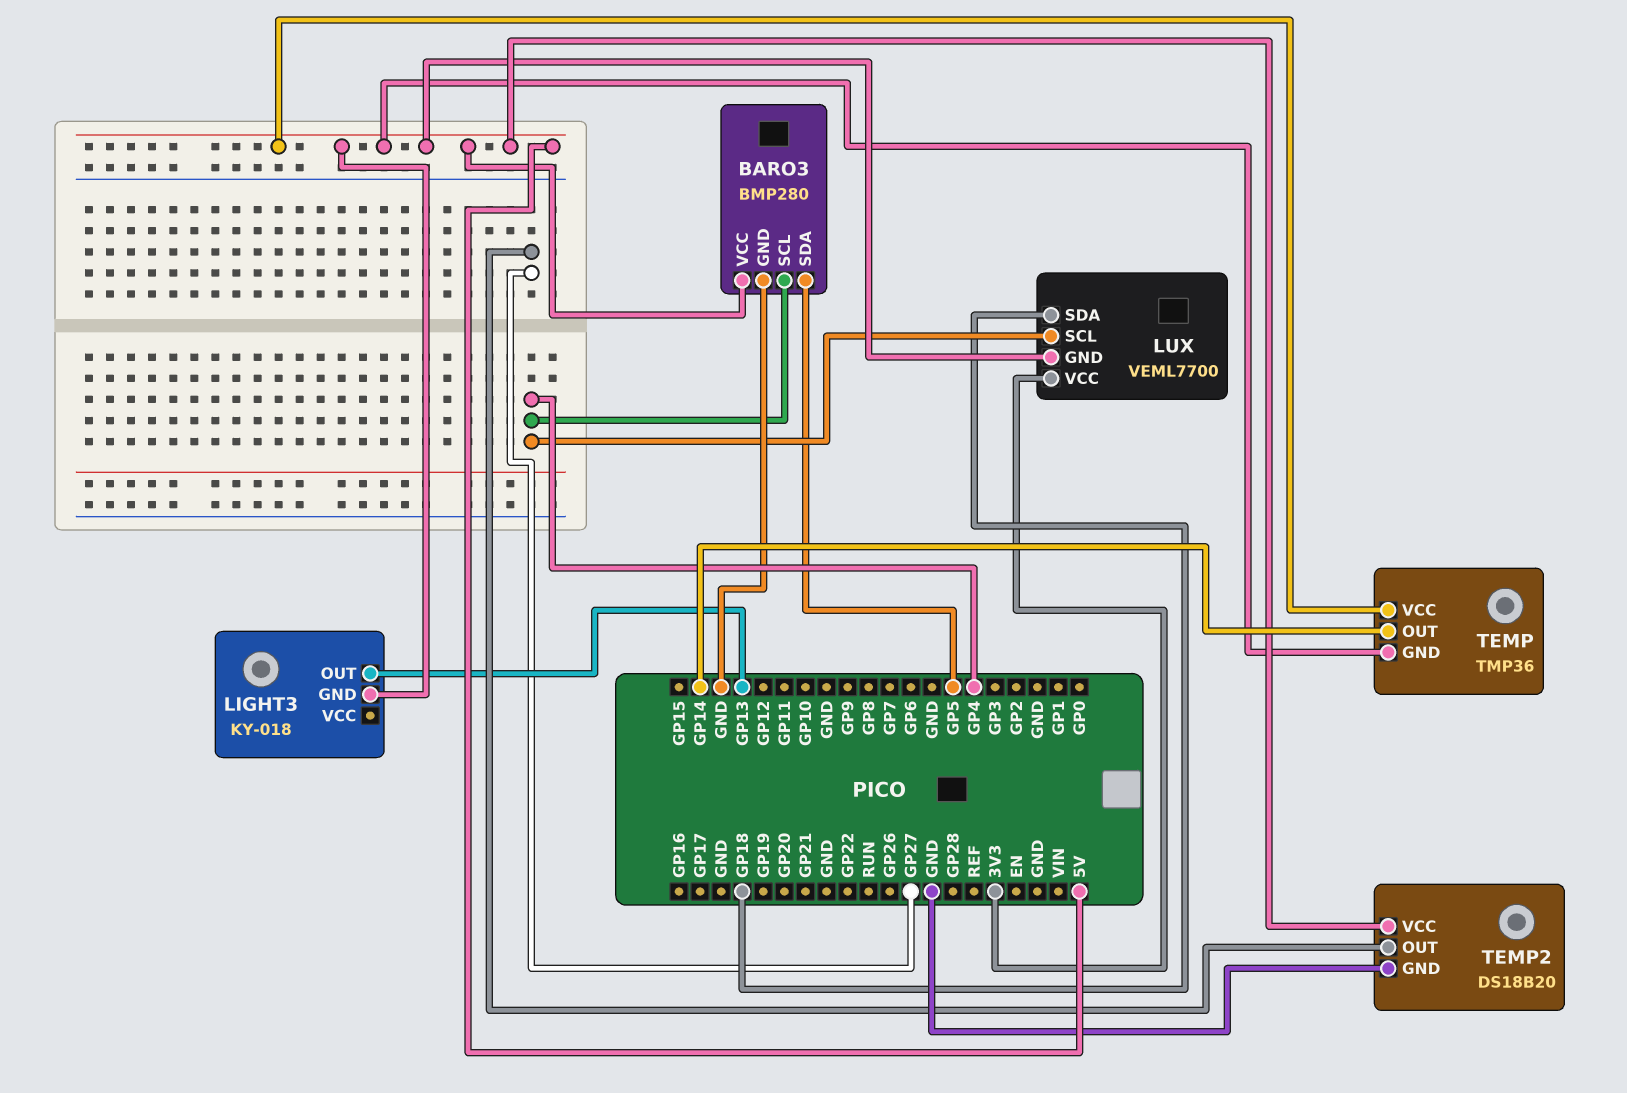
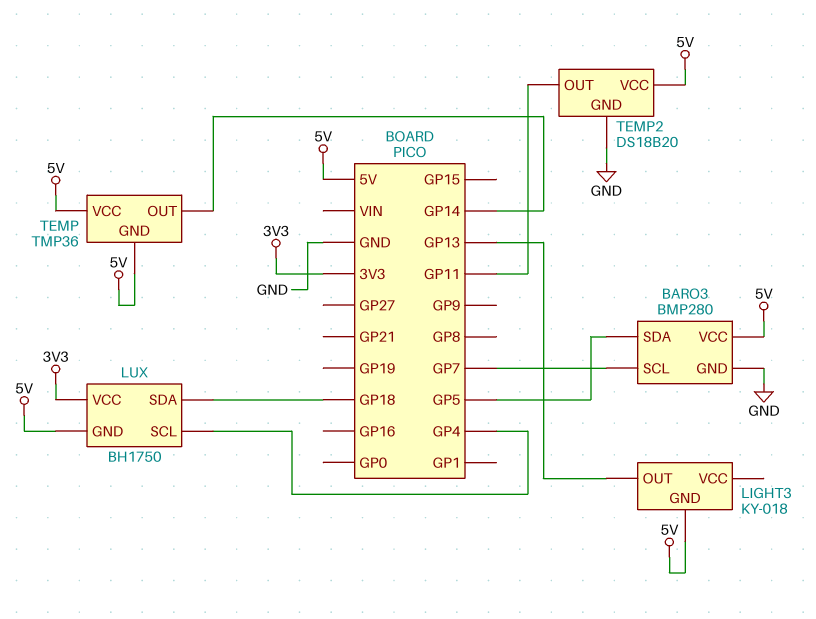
BARO3 pin SCL: GP4 -> GP7
LUX: VEML7700 -> BH1750
TEMP2 pin OUT: GP27 -> GP11

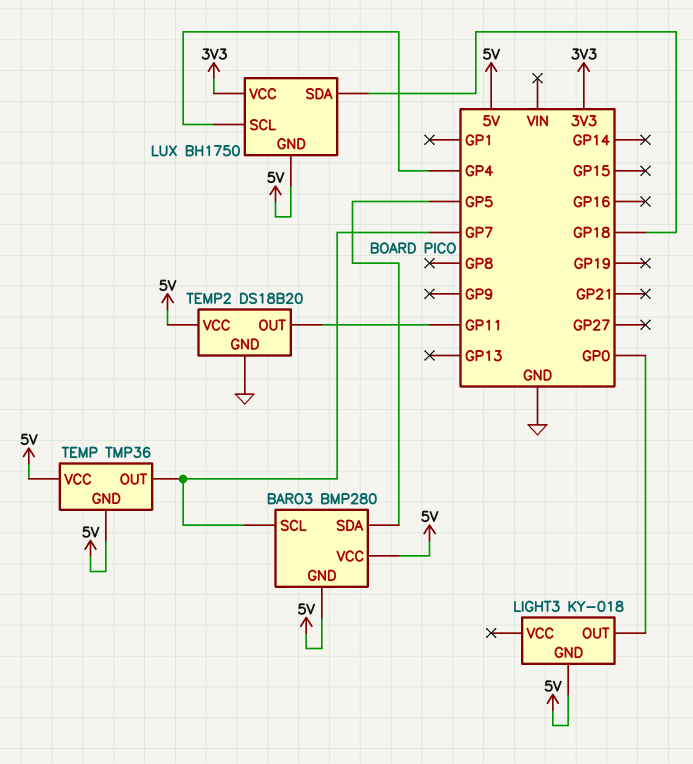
BARO3 pin GND: GND -> 5V
LIGHT3 pin OUT: GP13 -> GP0
TEMP pin OUT: GP14 -> GP7

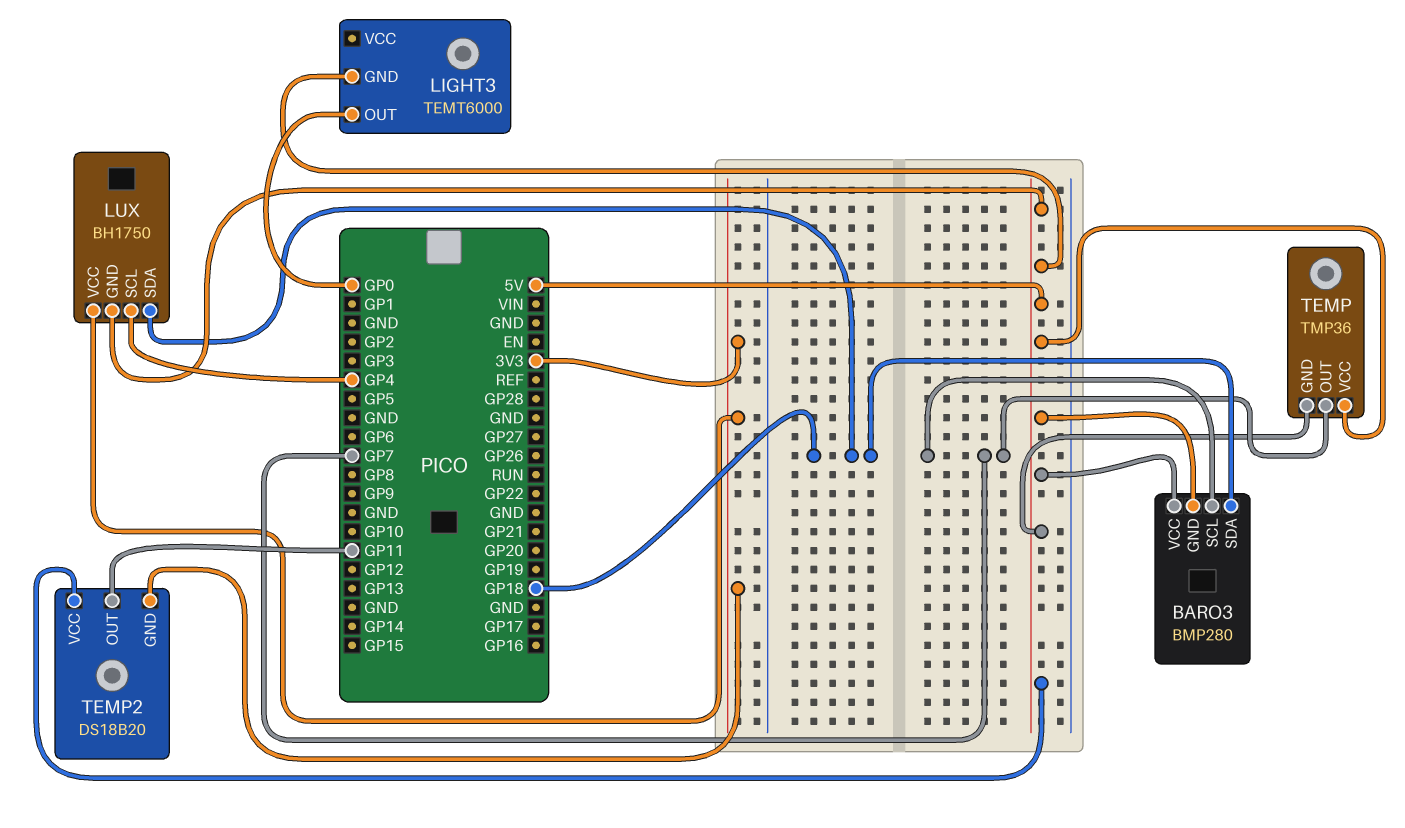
BARO3 pin SDA: GP5 -> GP18
LIGHT3: KY-018 -> TEMT6000
TEMP2 pin GND: GND -> 3V3

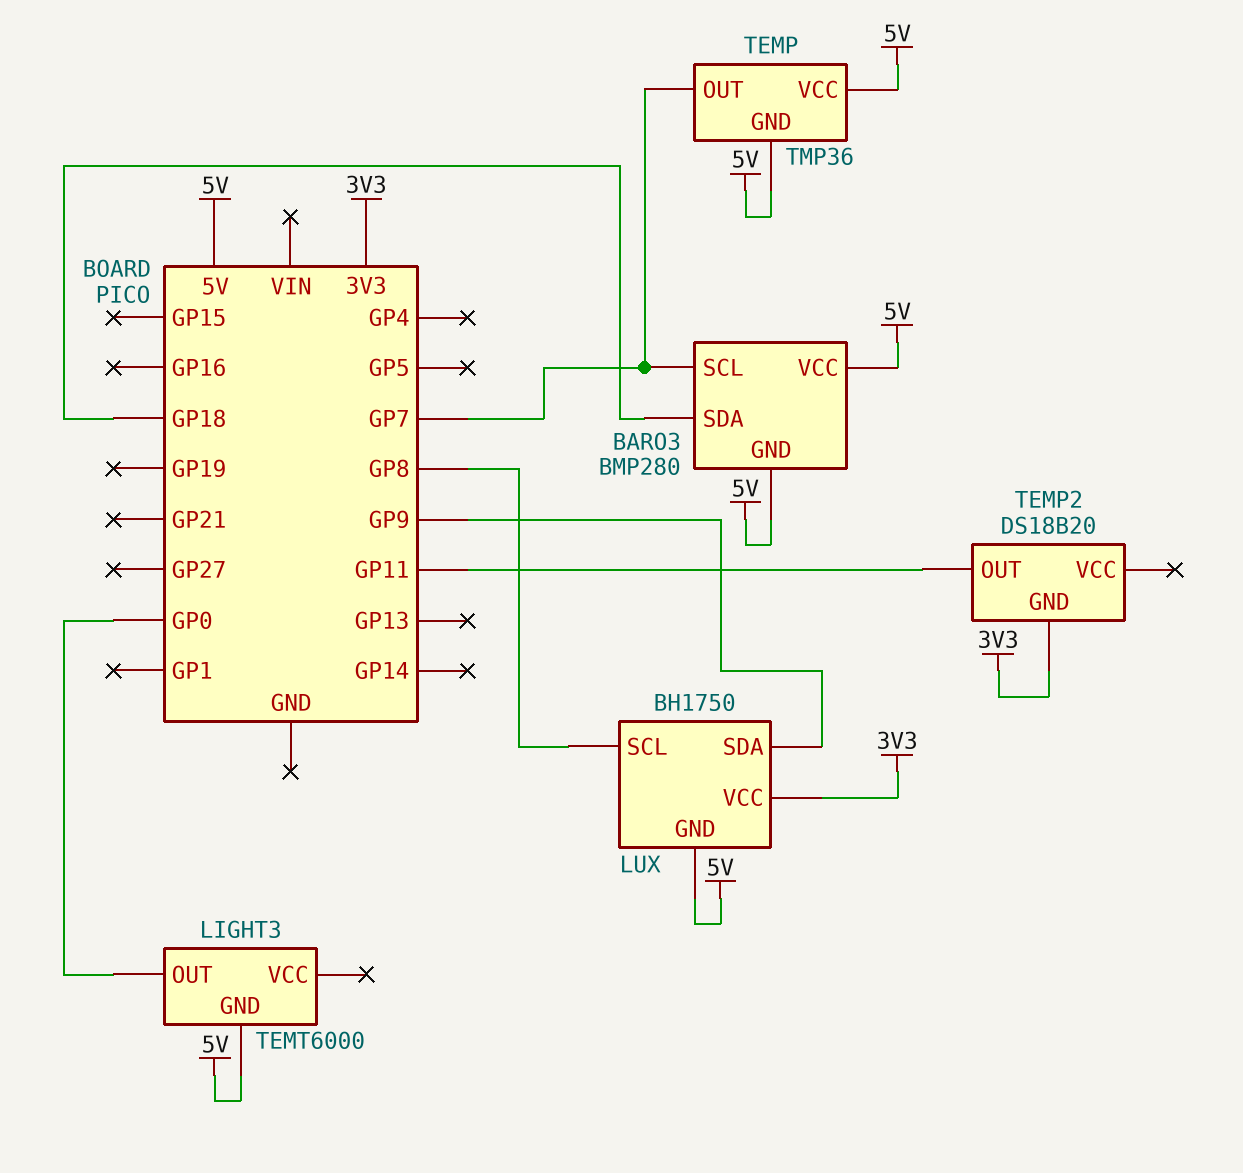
LUX pin SCL: GP4 -> GP8
LUX pin SDA: GP18 -> GP9
TEMP2 pin VCC: 5V -> none

